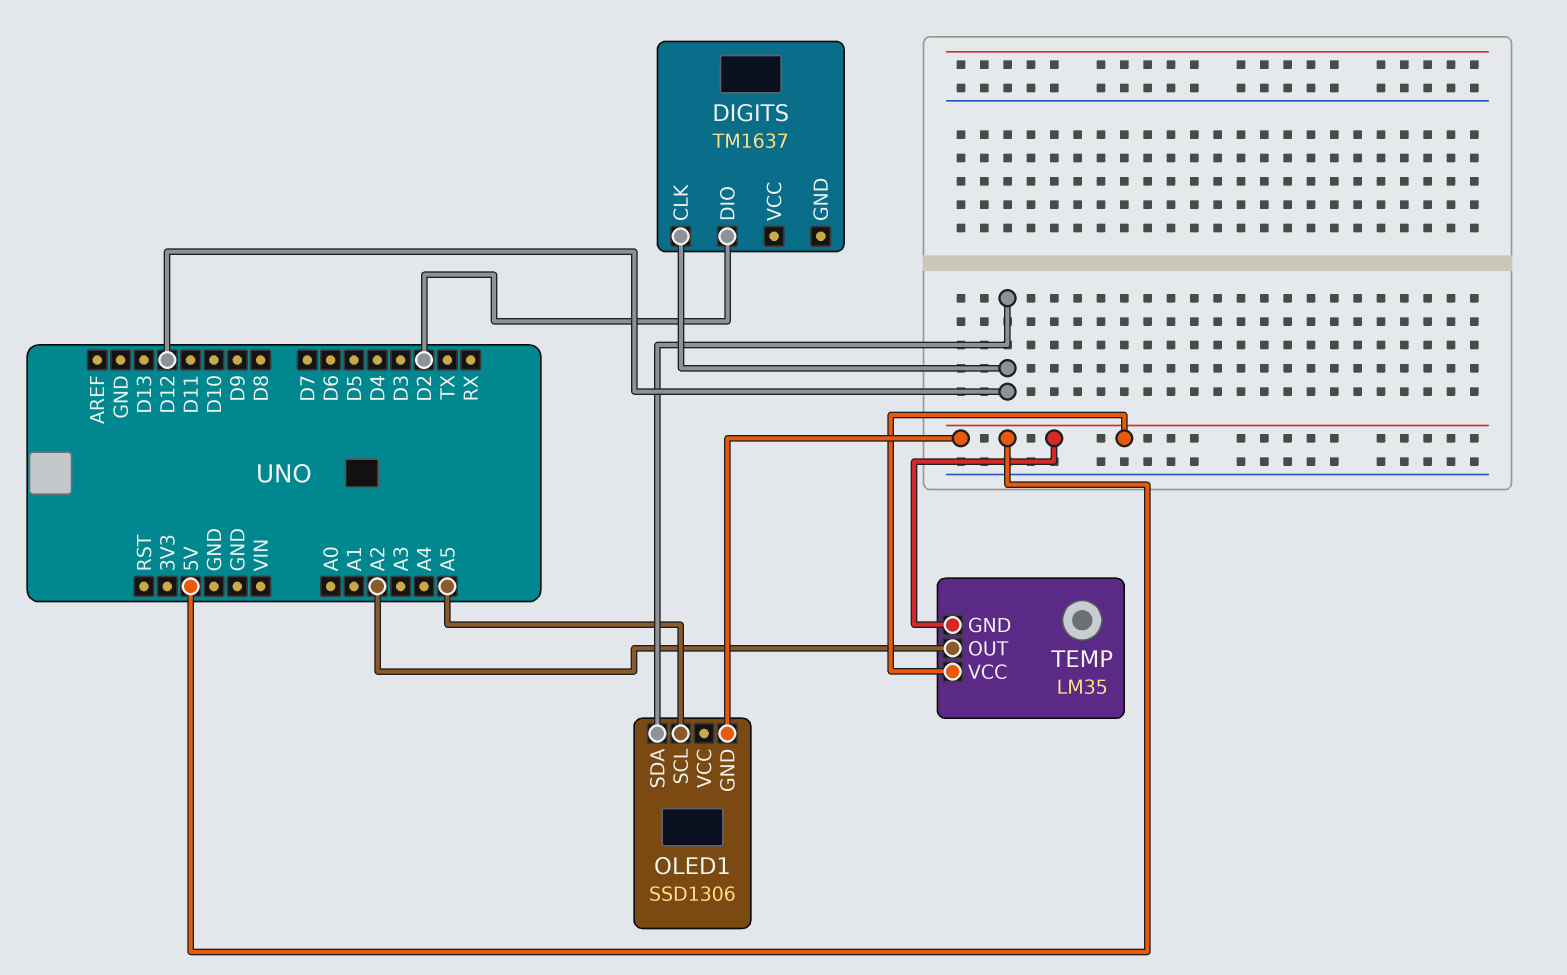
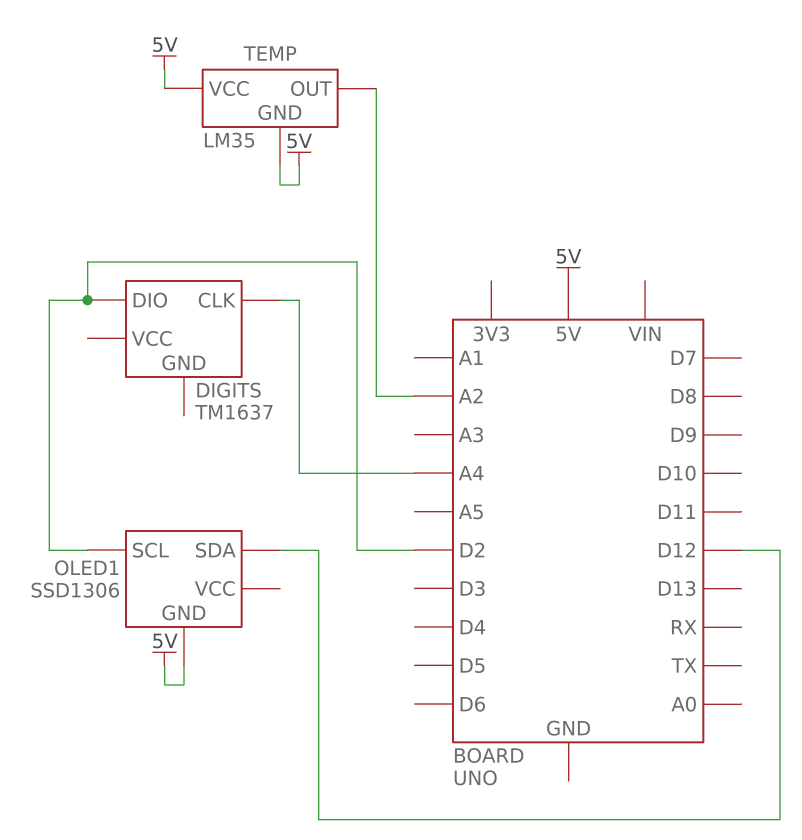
DIGITS pin CLK: D12 -> A4
OLED1 pin SCL: A5 -> D2

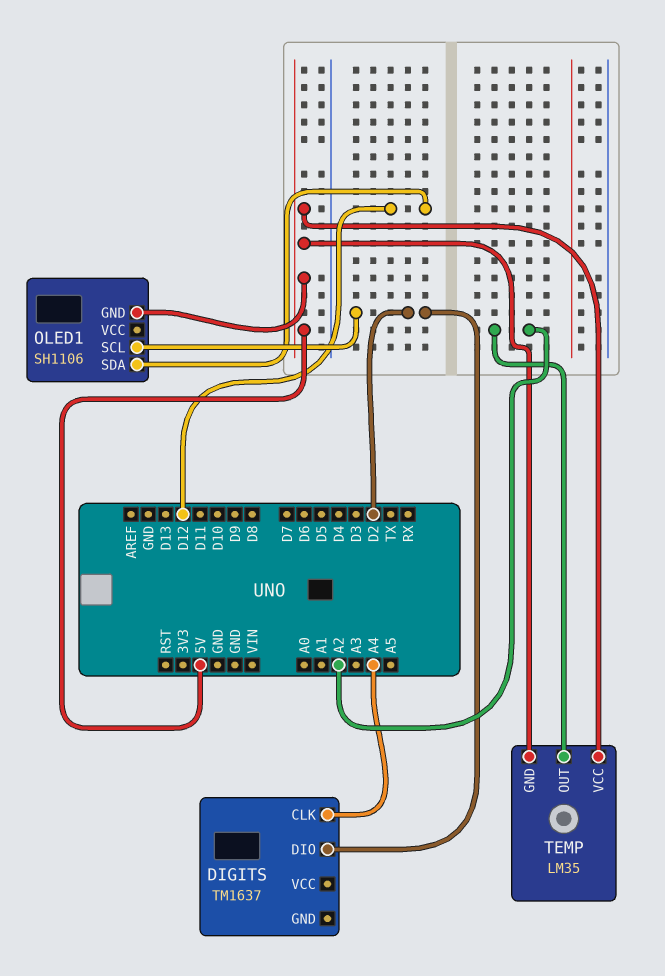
OLED1: SSD1306 -> SH1106

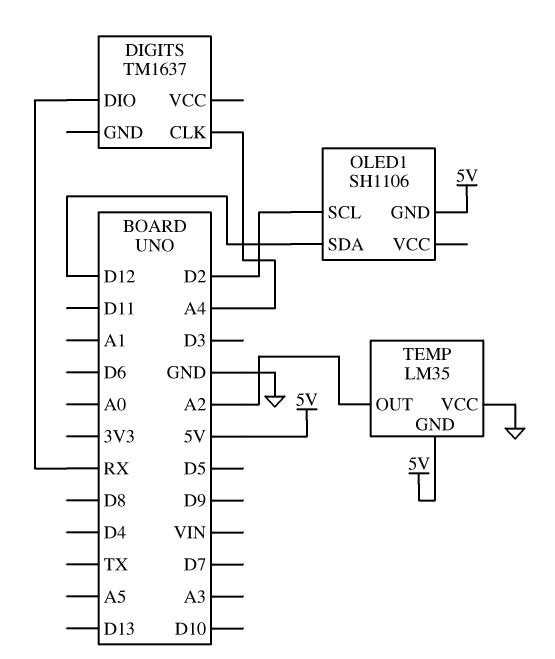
DIGITS pin DIO: D2 -> RX
TEMP pin VCC: 5V -> GND

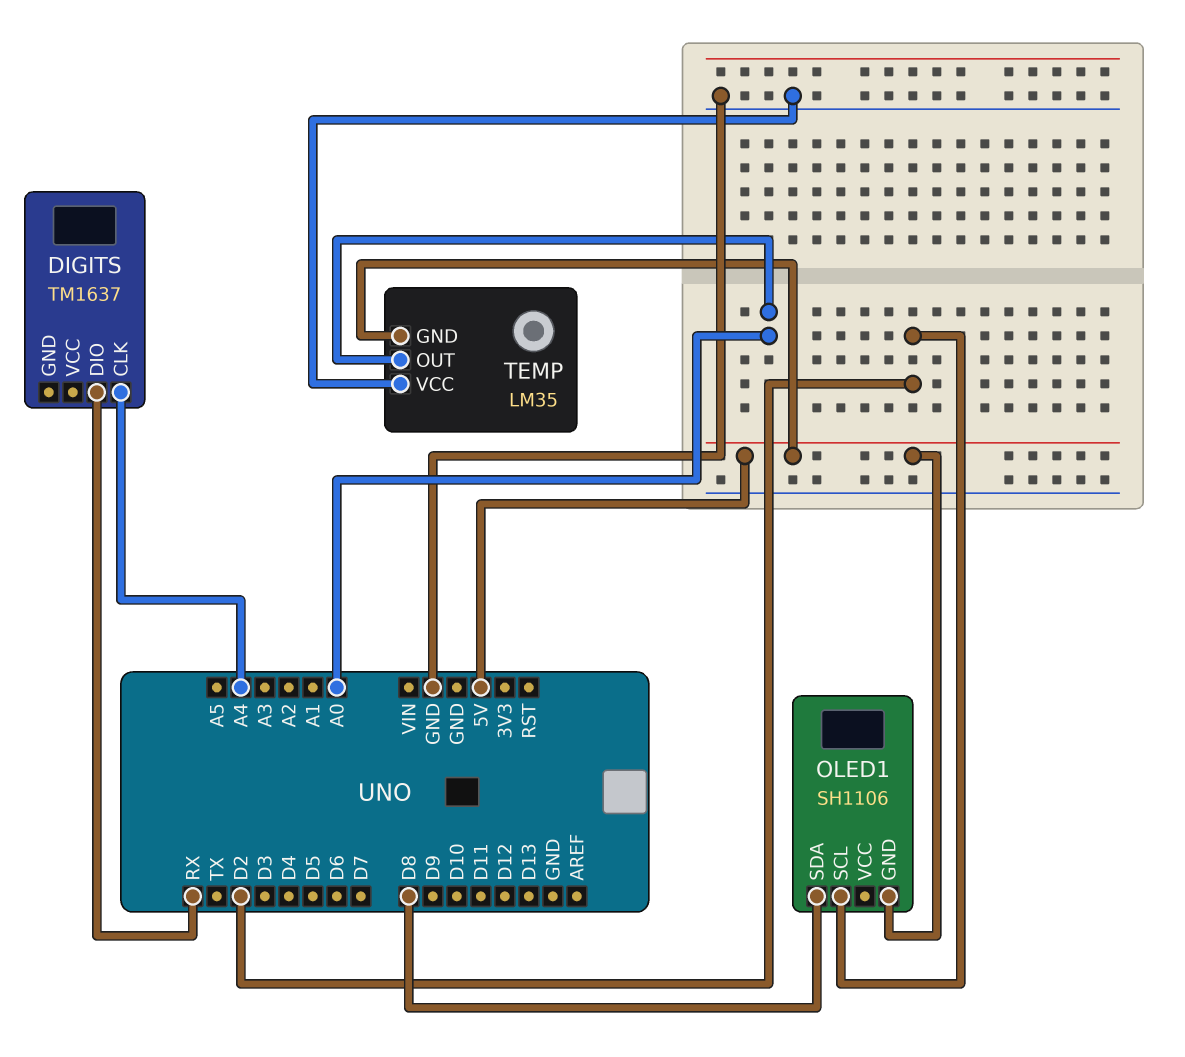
OLED1 pin SDA: D12 -> D8
TEMP pin OUT: A2 -> A0

